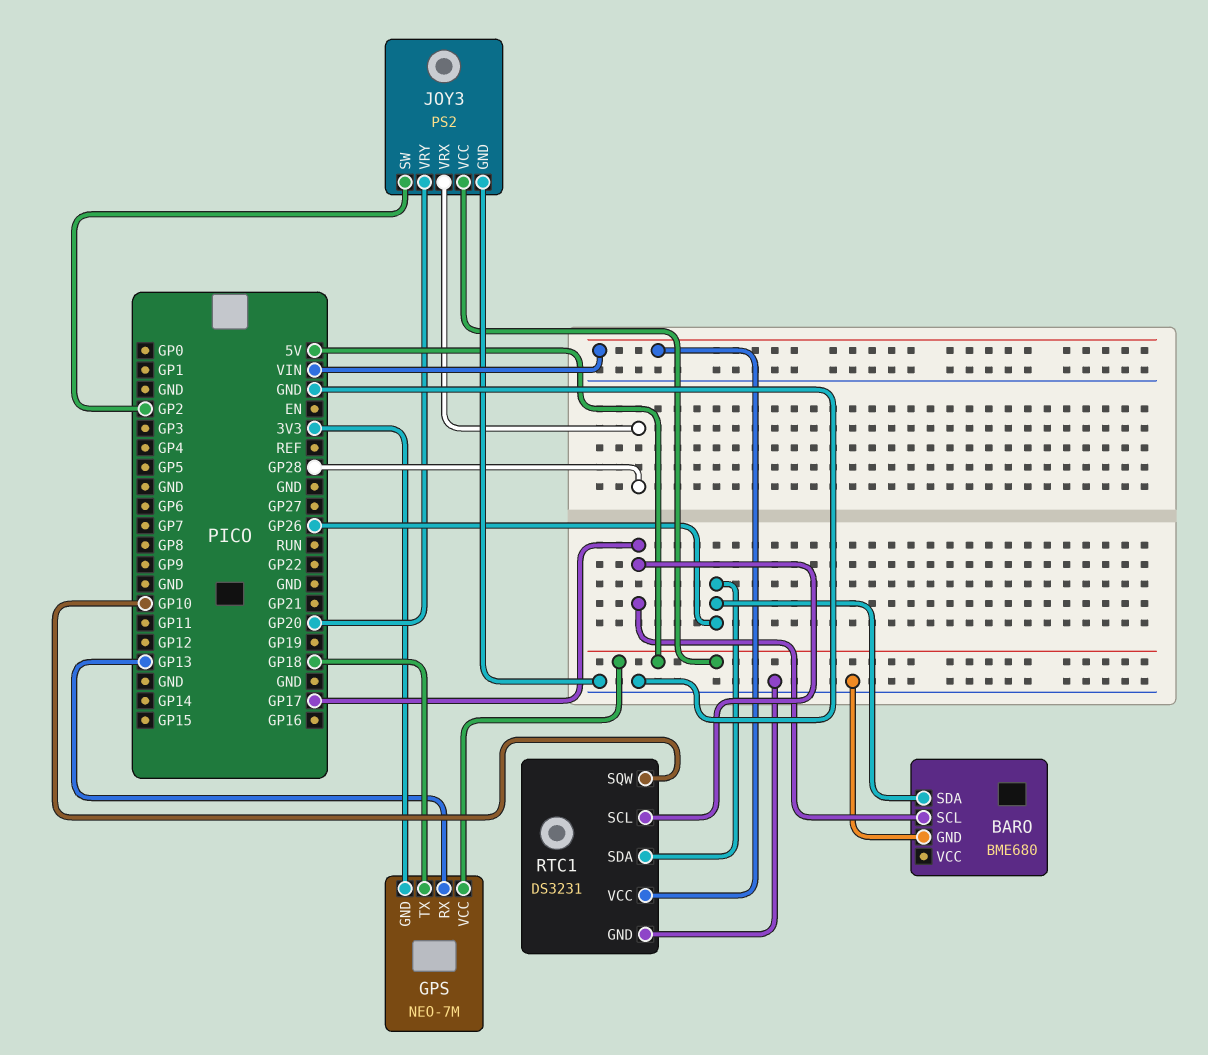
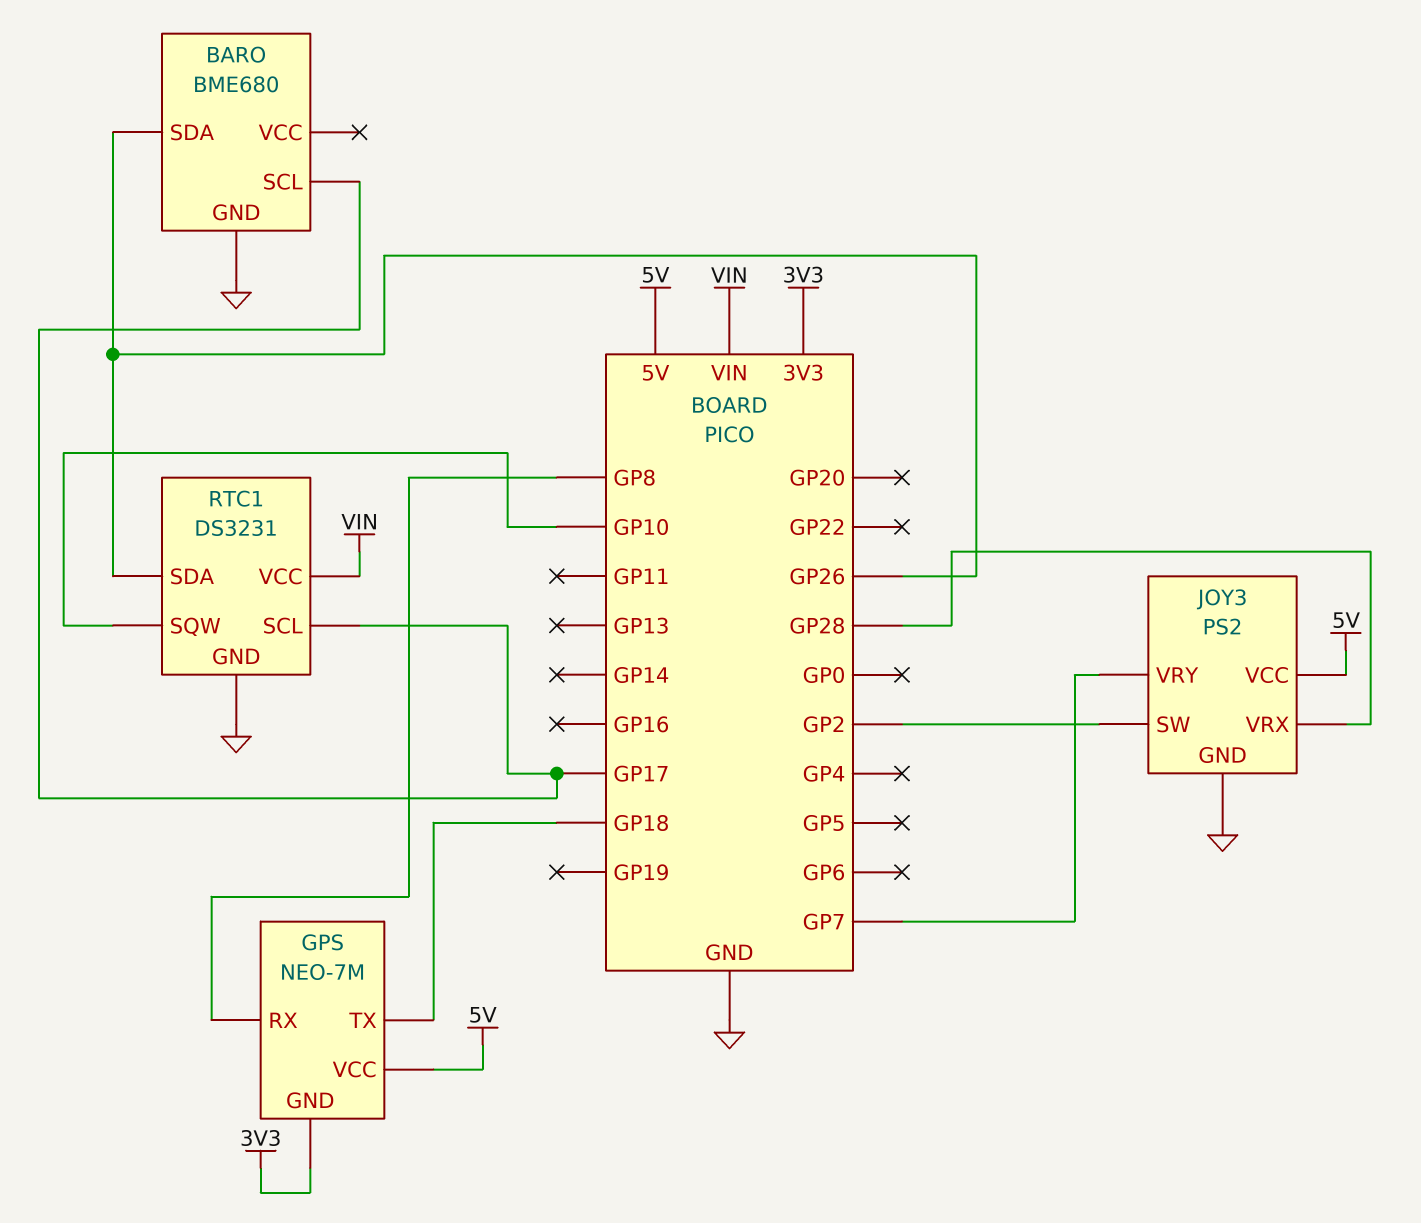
GPS pin RX: GP13 -> GP8
JOY3 pin VRY: GP20 -> GP7

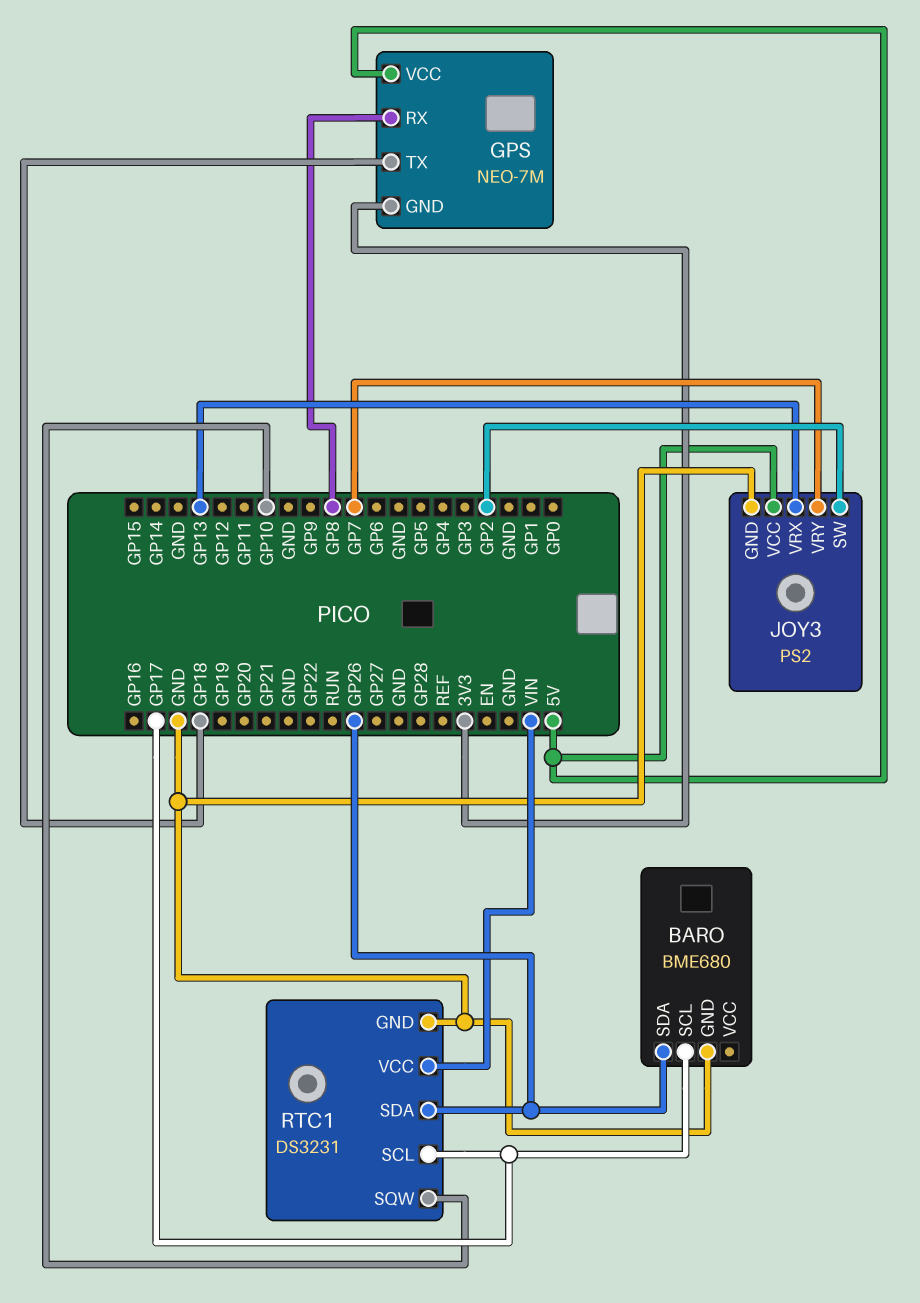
JOY3 pin VRX: GP28 -> GP13

